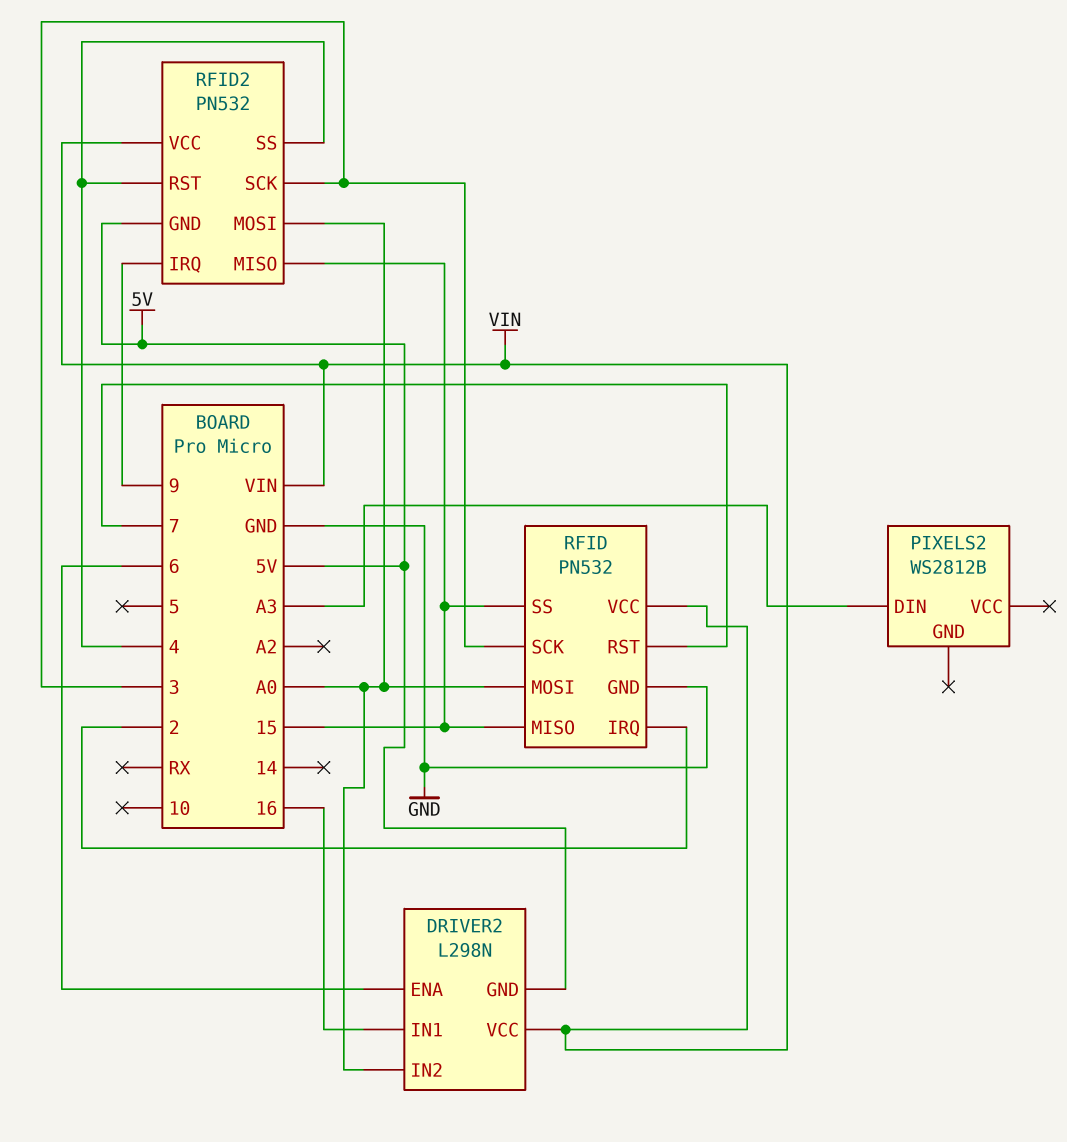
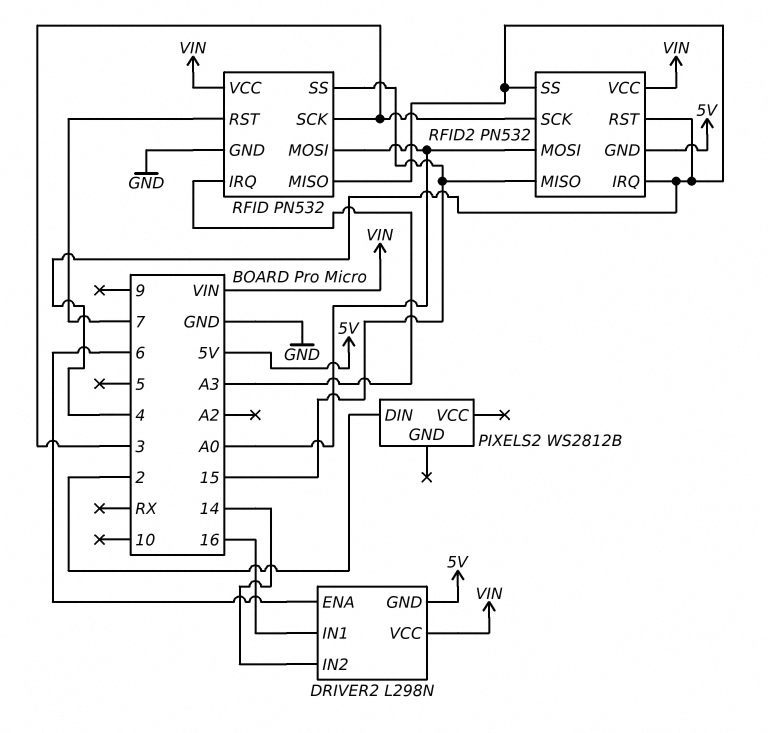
DRIVER2 pin IN2: A0 -> 14
PIXELS2 pin DIN: A3 -> 2
RFID pin IRQ: 2 -> A3
RFID pin MISO: 15 -> 4
RFID2 pin IRQ: 9 -> 4

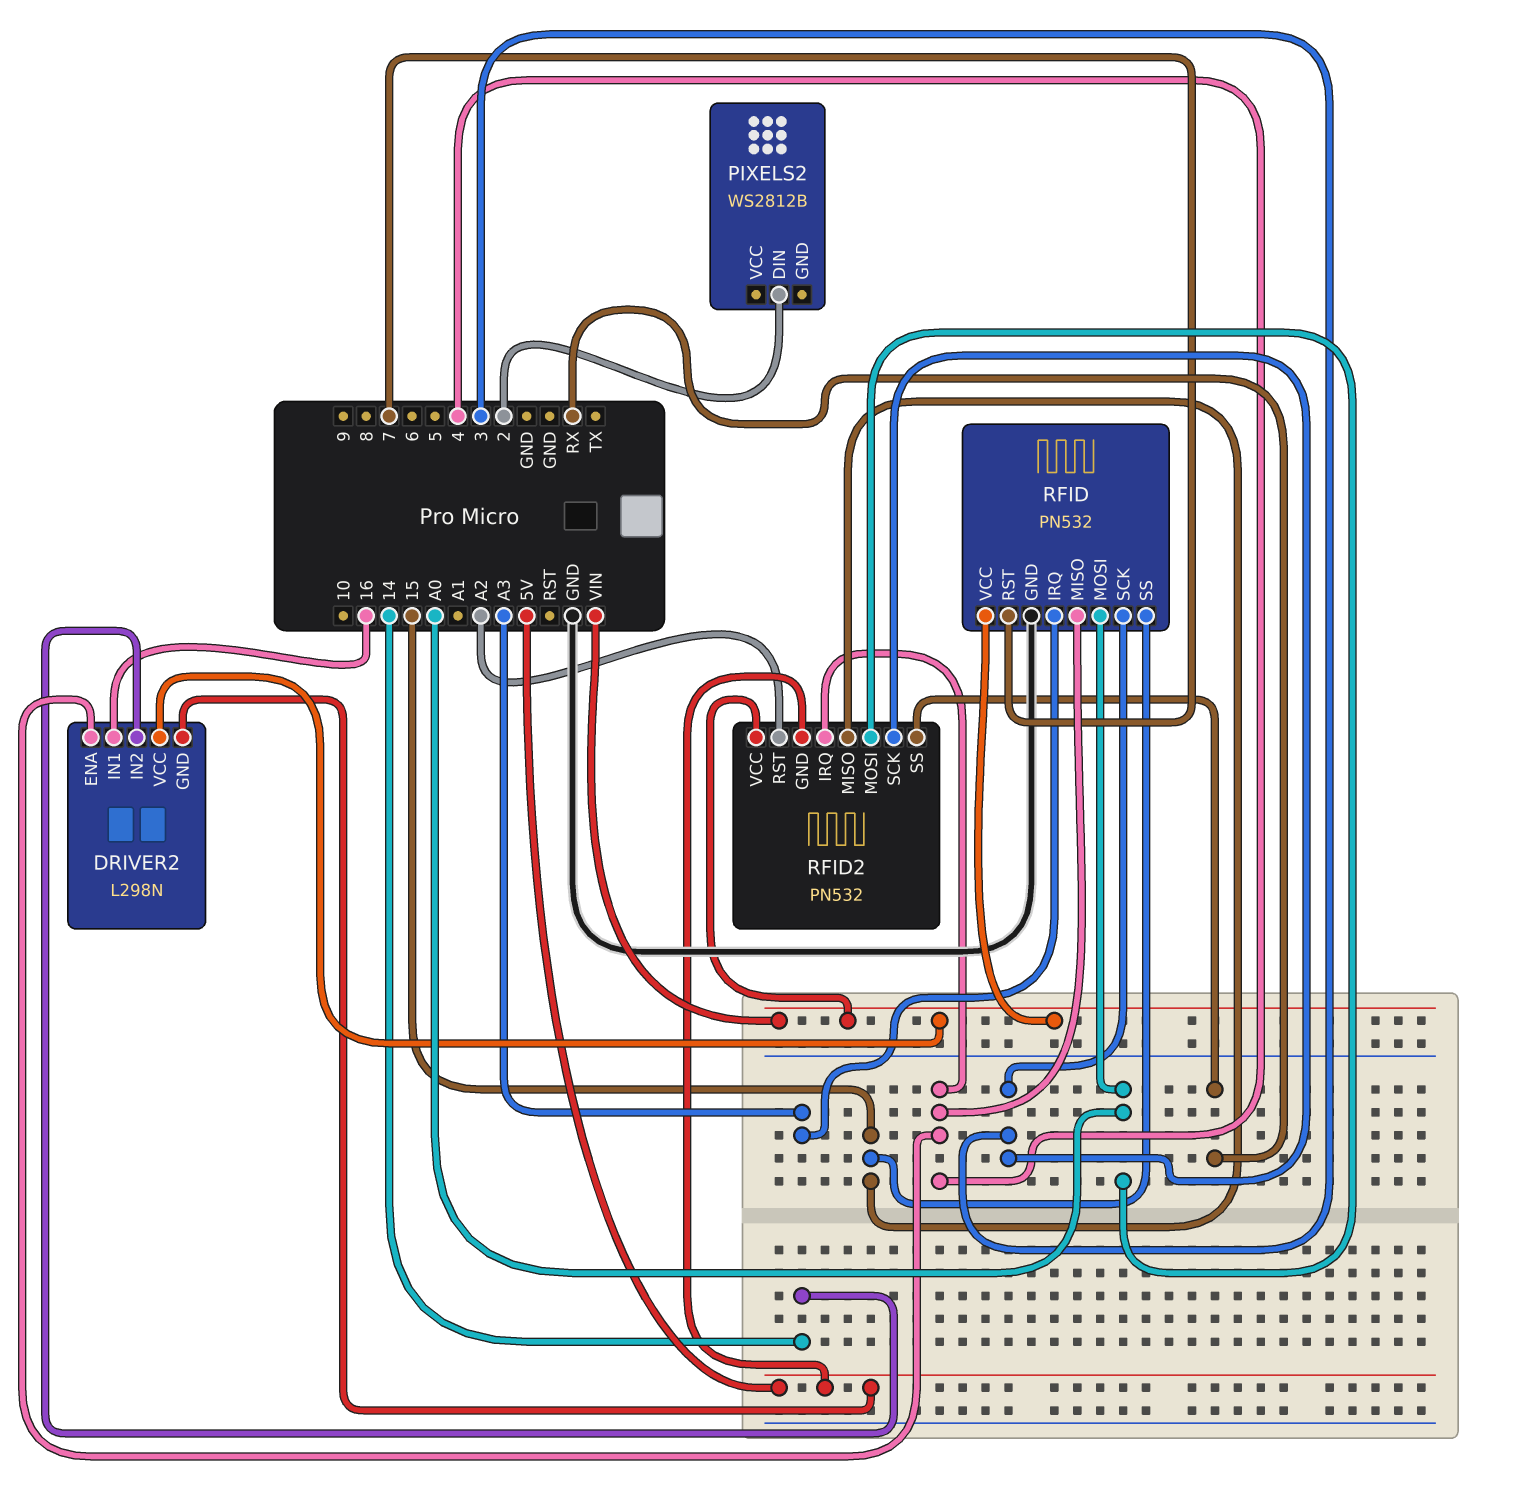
DRIVER2 pin ENA: 6 -> 4
RFID2 pin RST: 4 -> A2
RFID2 pin SS: 4 -> RX

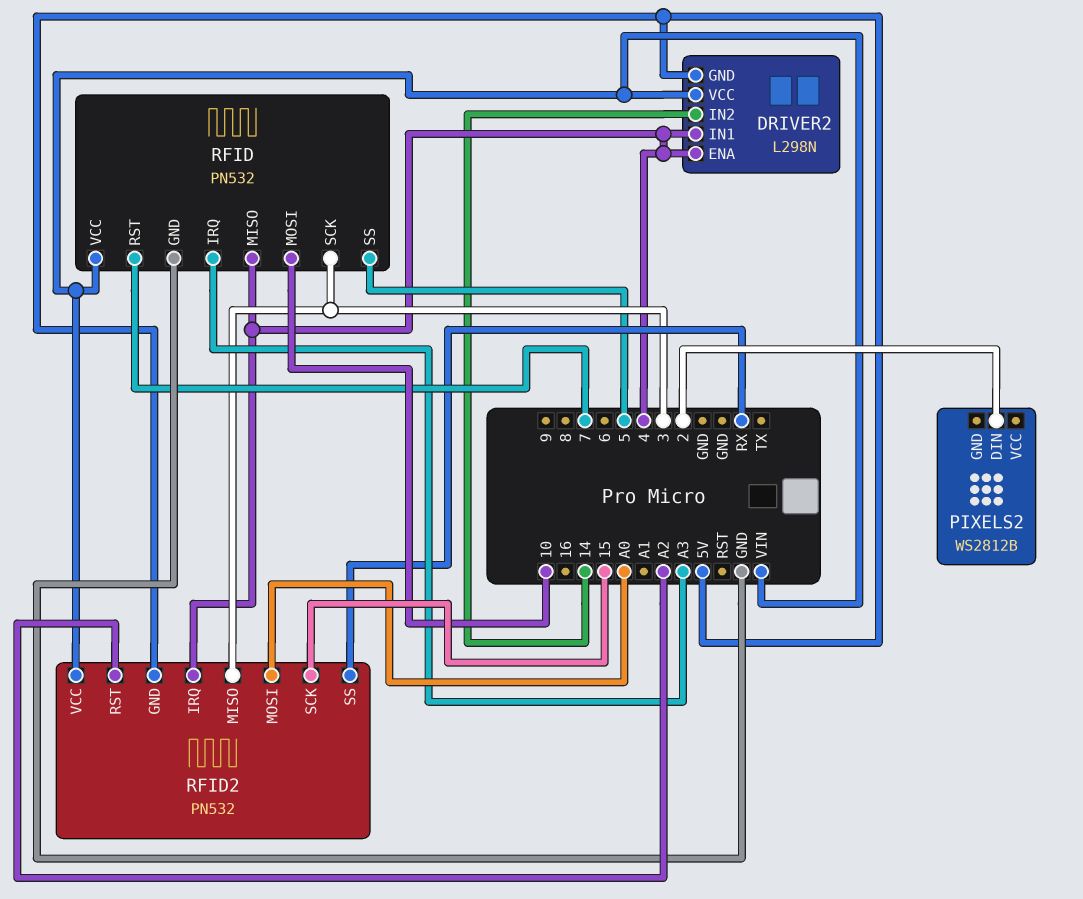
DRIVER2 pin IN1: 16 -> 4
RFID pin MOSI: A0 -> 10
RFID pin SS: 15 -> 5
RFID2 pin MISO: 15 -> 3
RFID2 pin SCK: 3 -> 15

